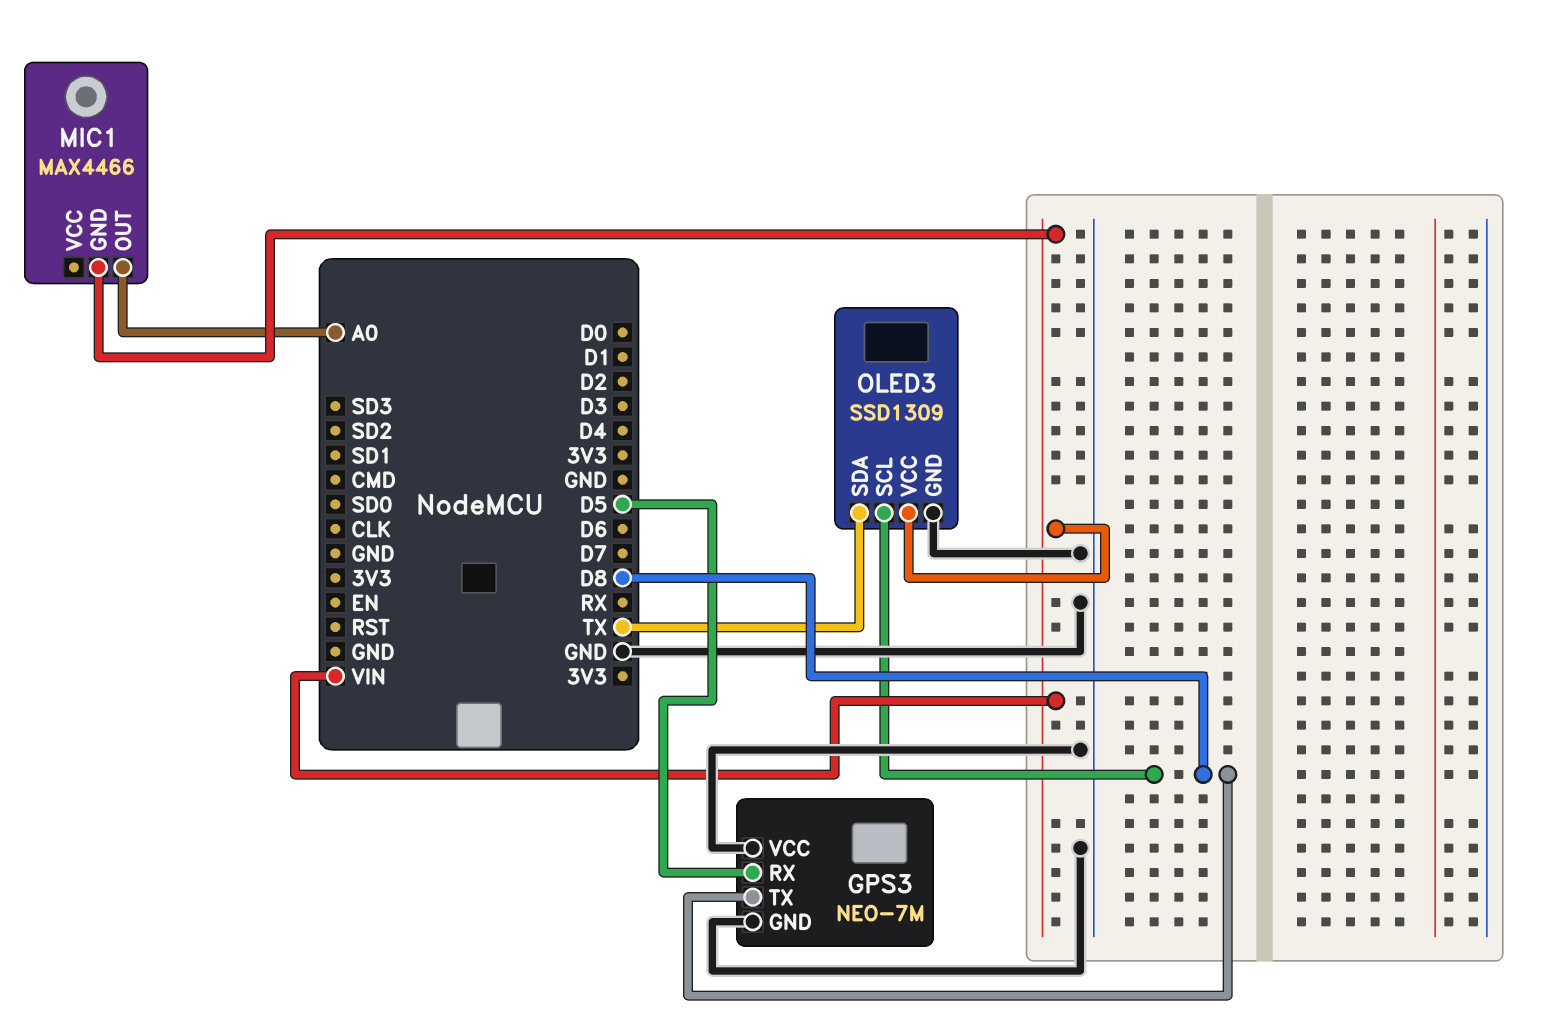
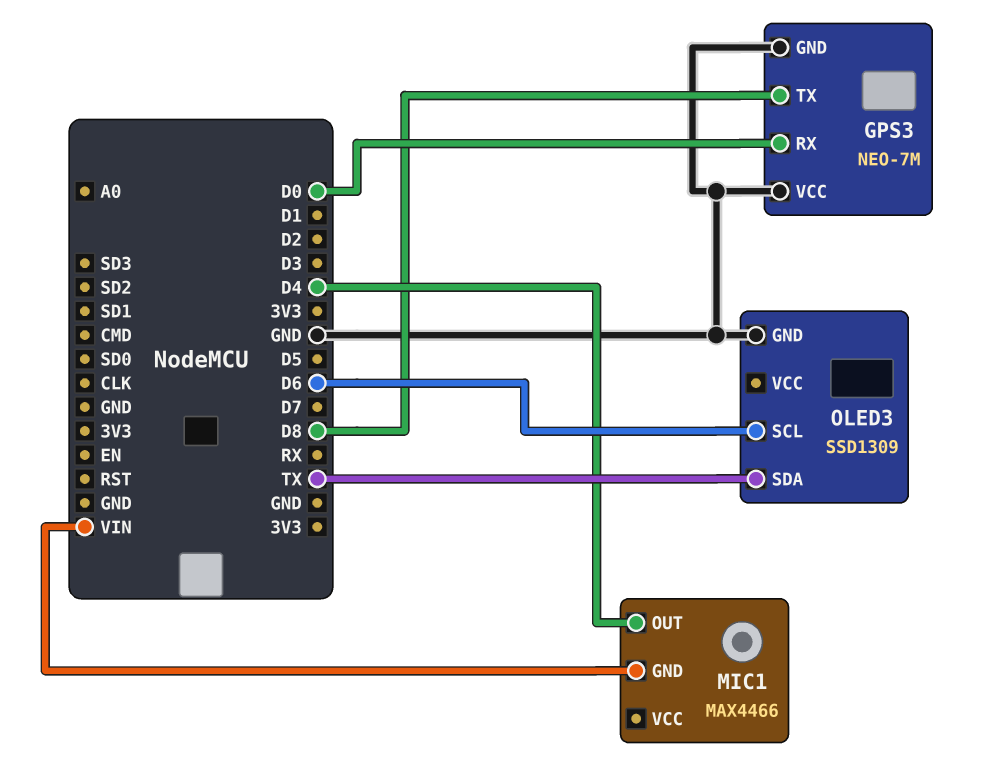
GPS3 pin RX: D5 -> D0
MIC1 pin OUT: A0 -> D4
OLED3 pin SCL: D8 -> D6
OLED3 pin VCC: VIN -> none

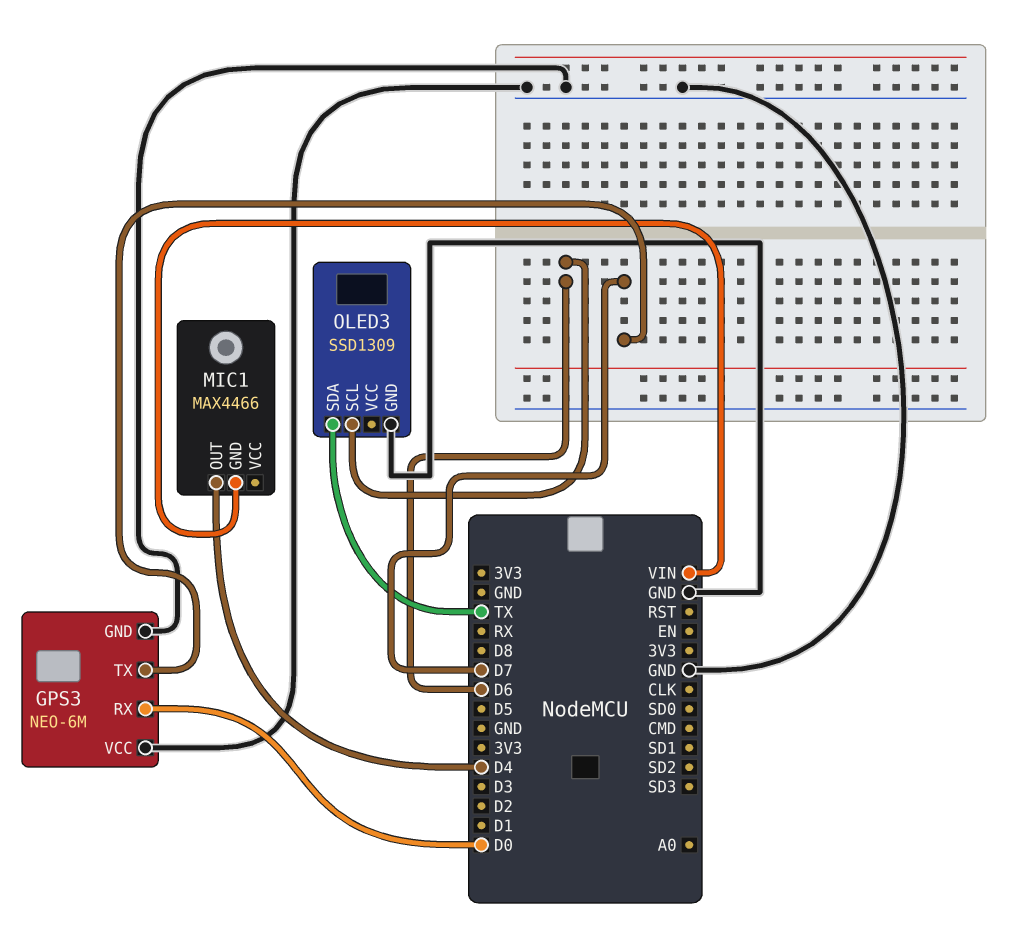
GPS3: NEO-7M -> NEO-6M
GPS3 pin TX: D8 -> D7

